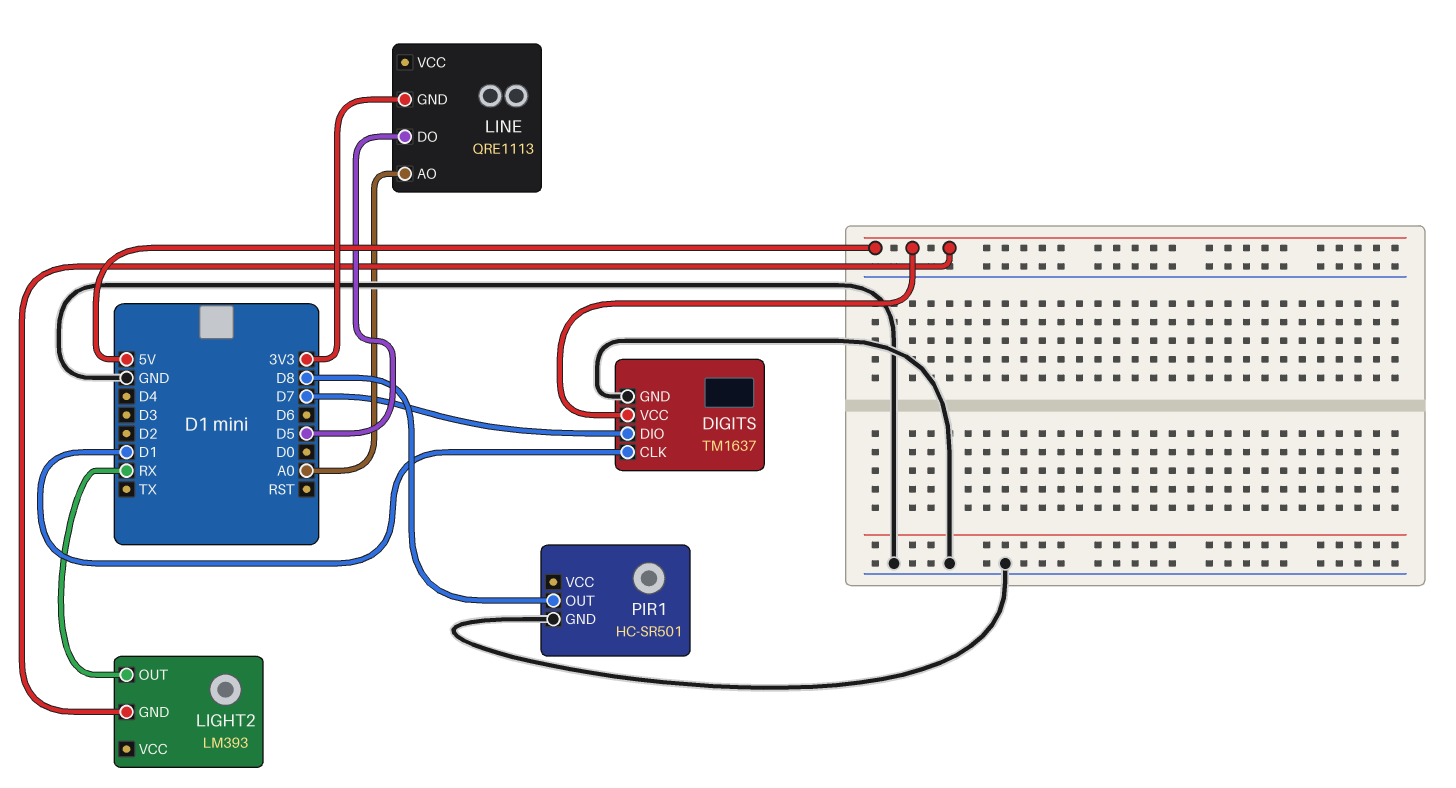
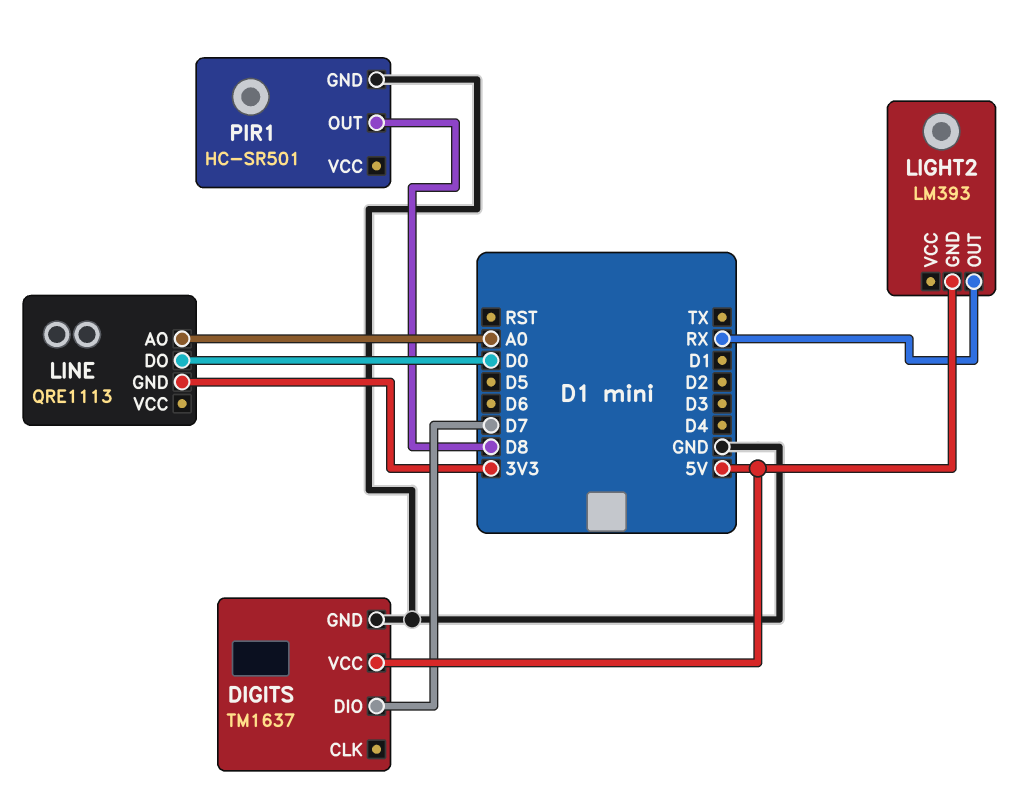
DIGITS pin CLK: D1 -> none
LINE pin DO: D5 -> D0

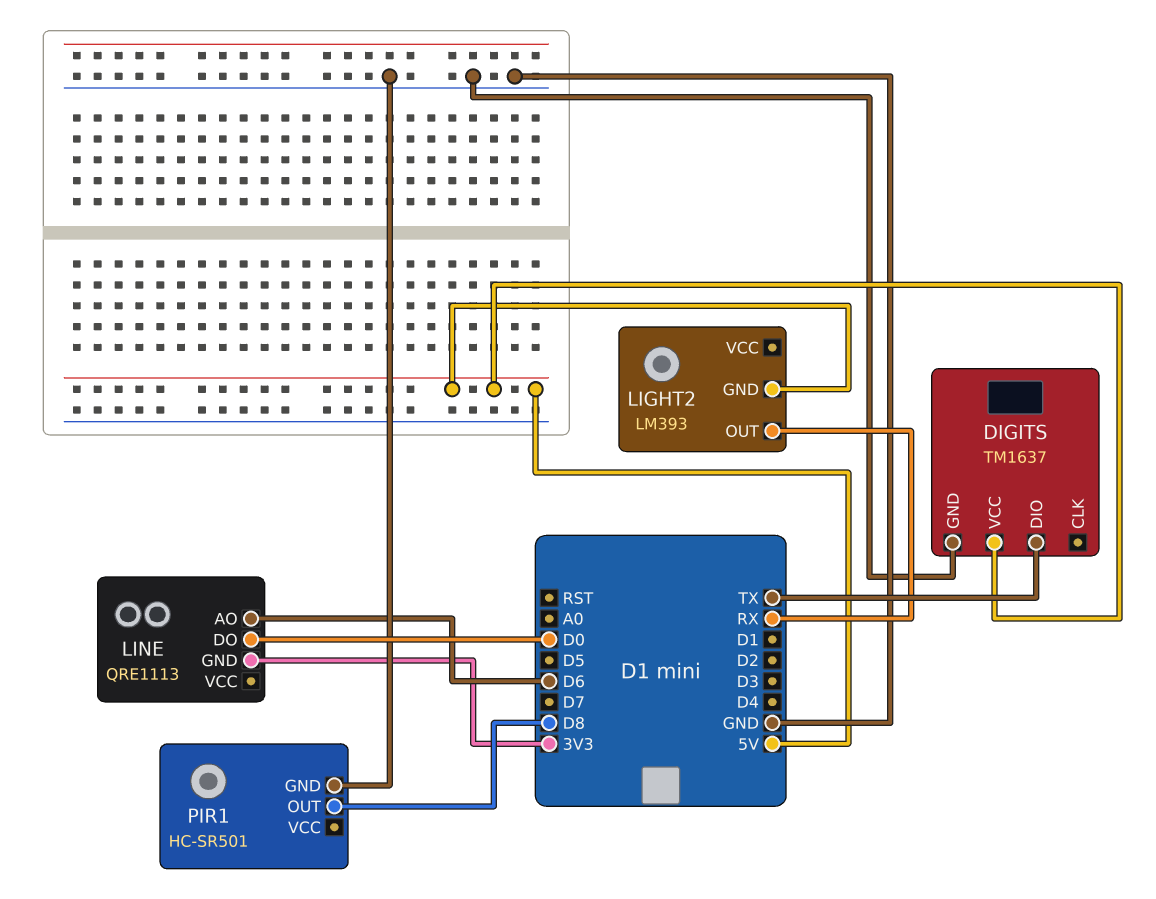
DIGITS pin DIO: D7 -> TX
LINE pin AO: A0 -> D6

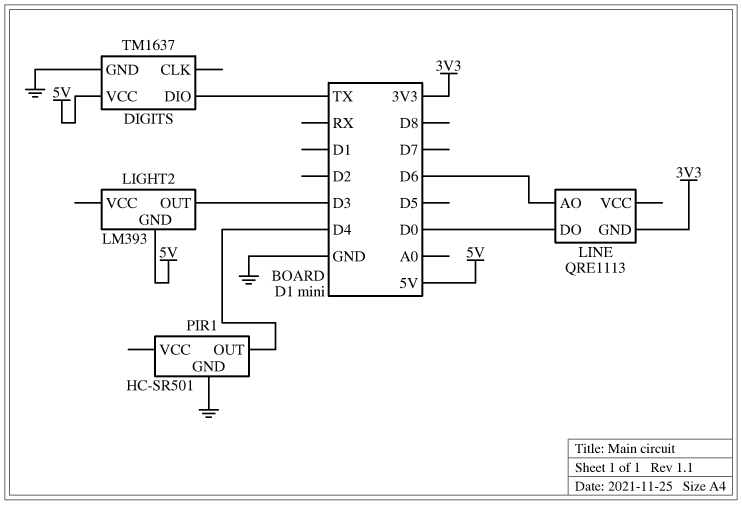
LIGHT2 pin OUT: RX -> D3
PIR1 pin OUT: D8 -> D4

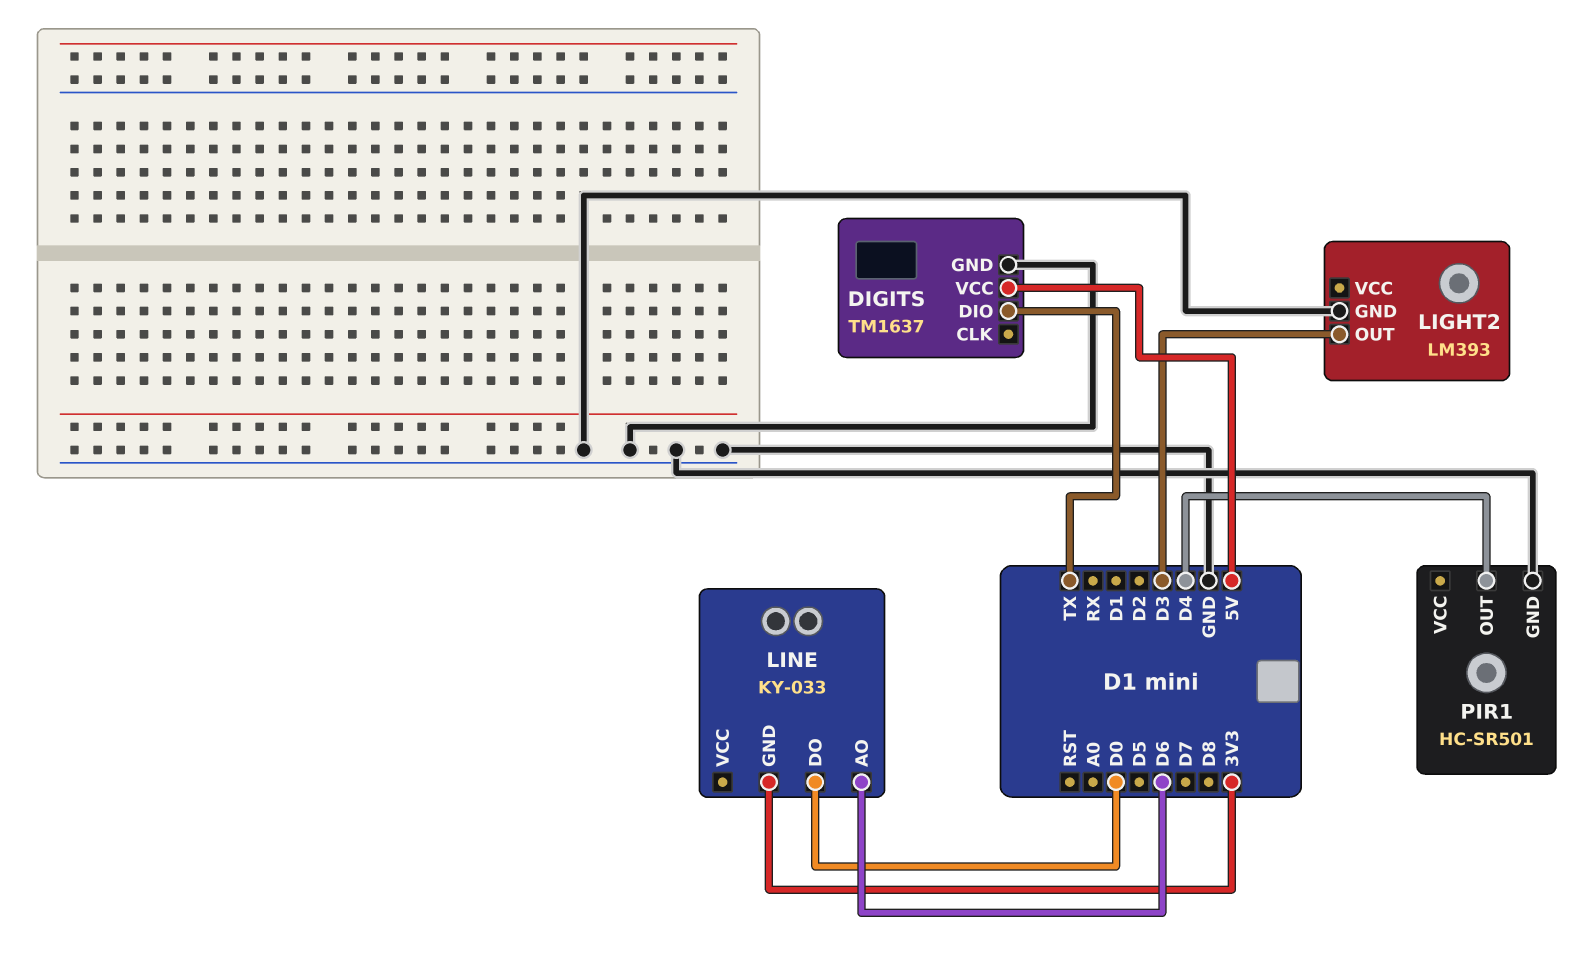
LIGHT2 pin GND: 5V -> GND
LINE: QRE1113 -> KY-033

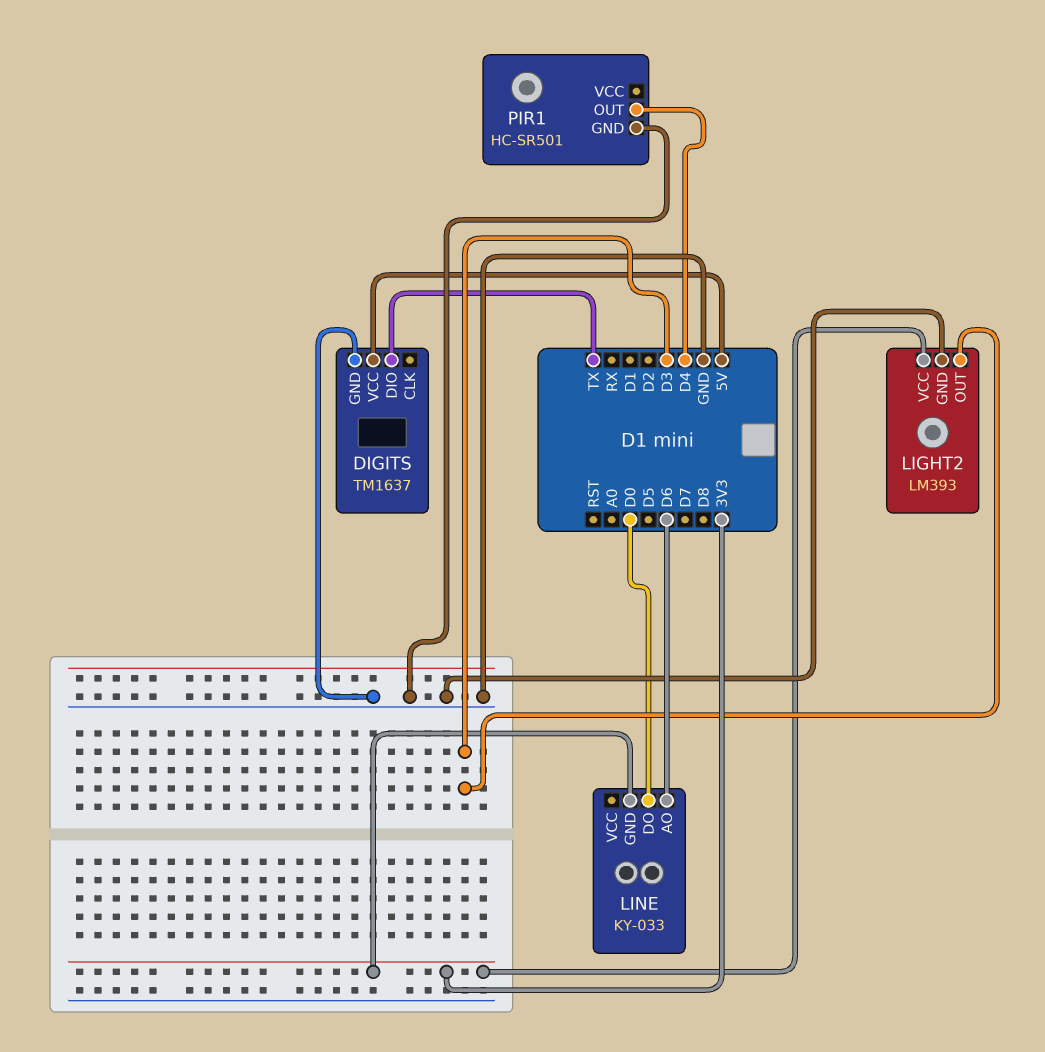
LIGHT2 pin VCC: none -> 3V3

